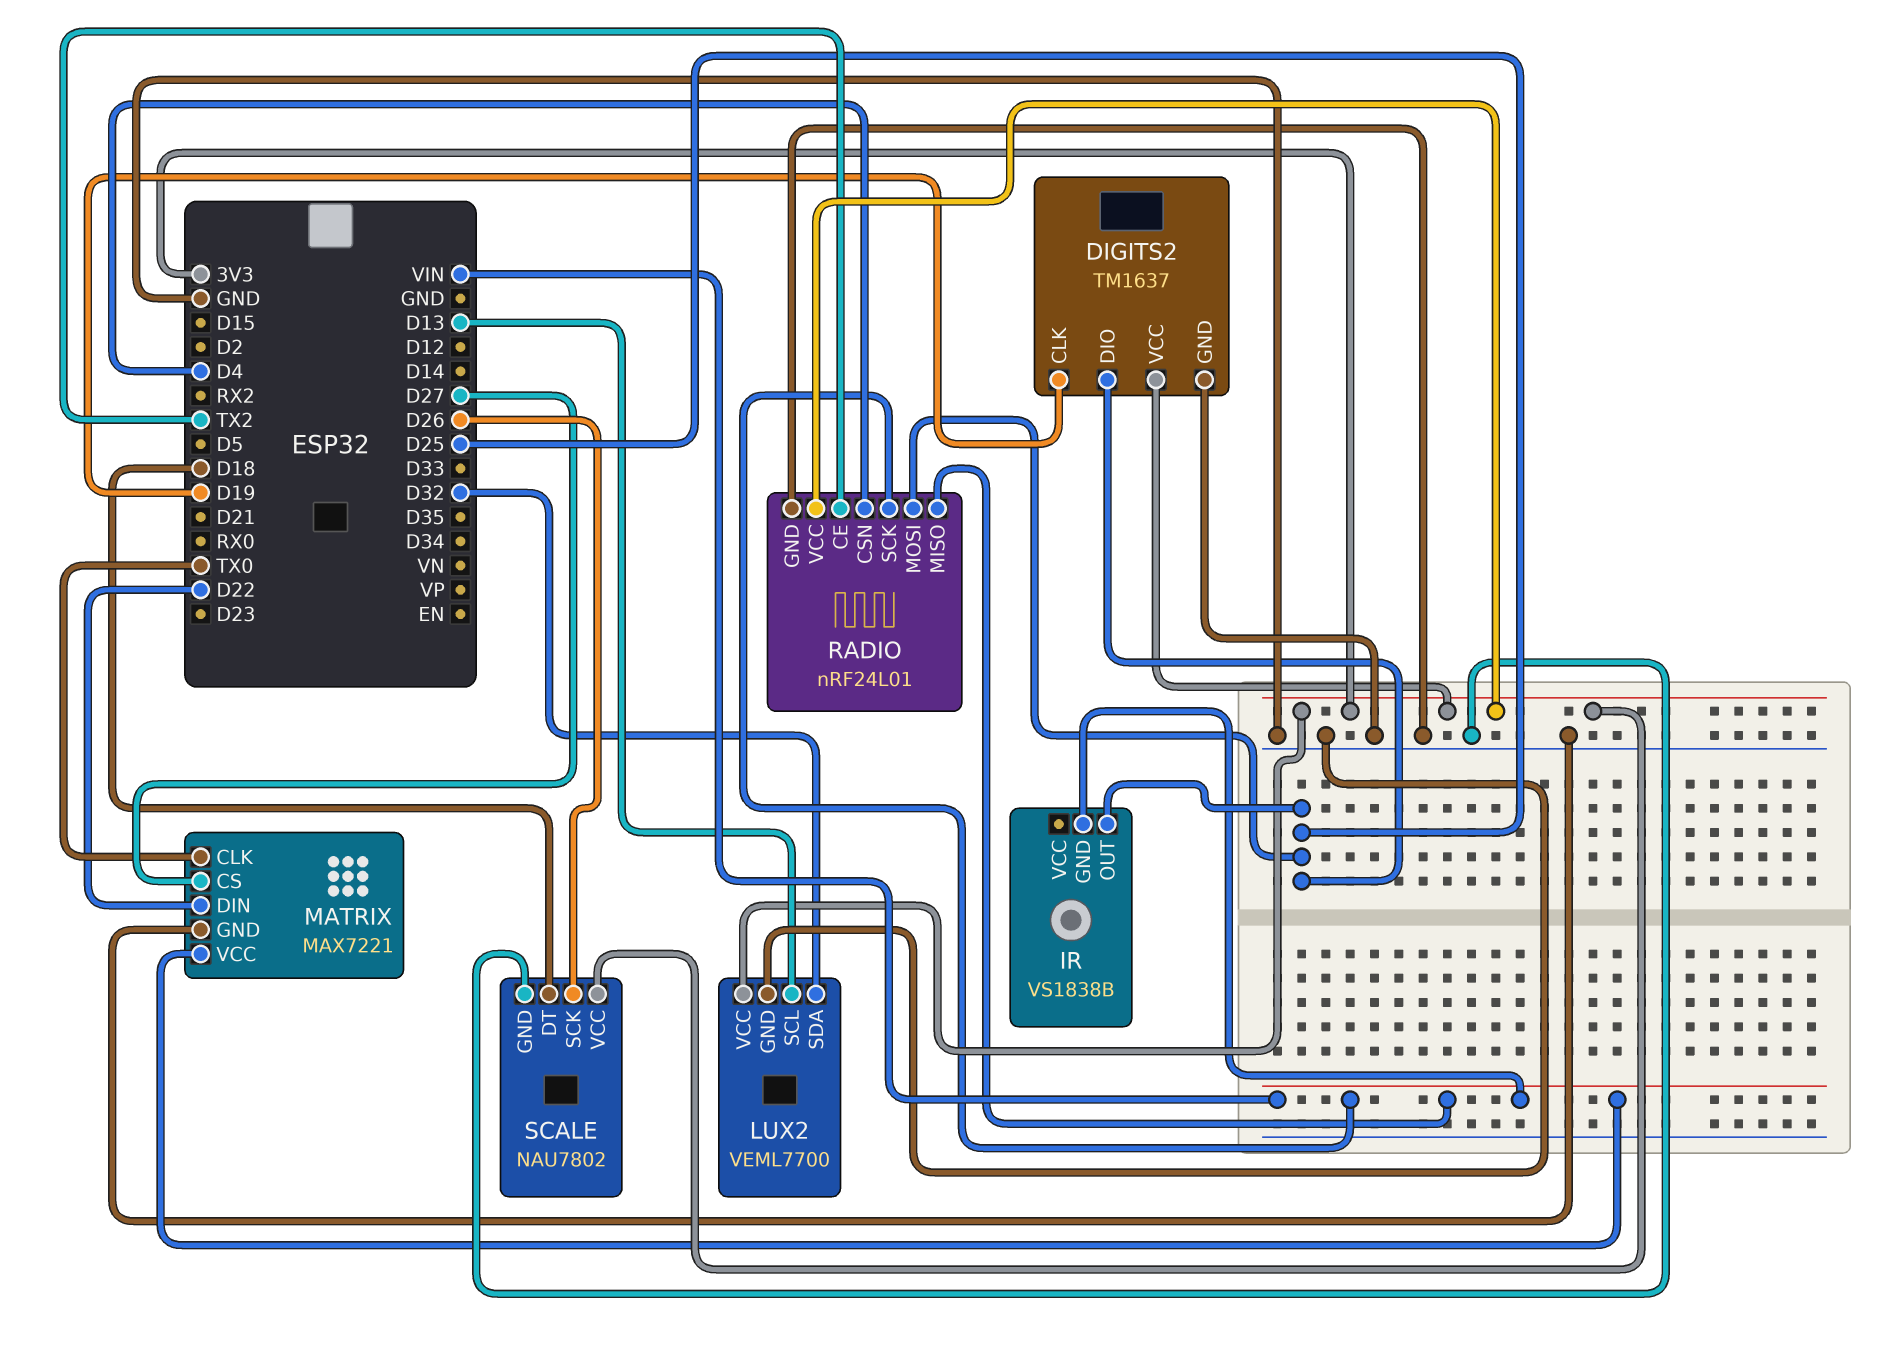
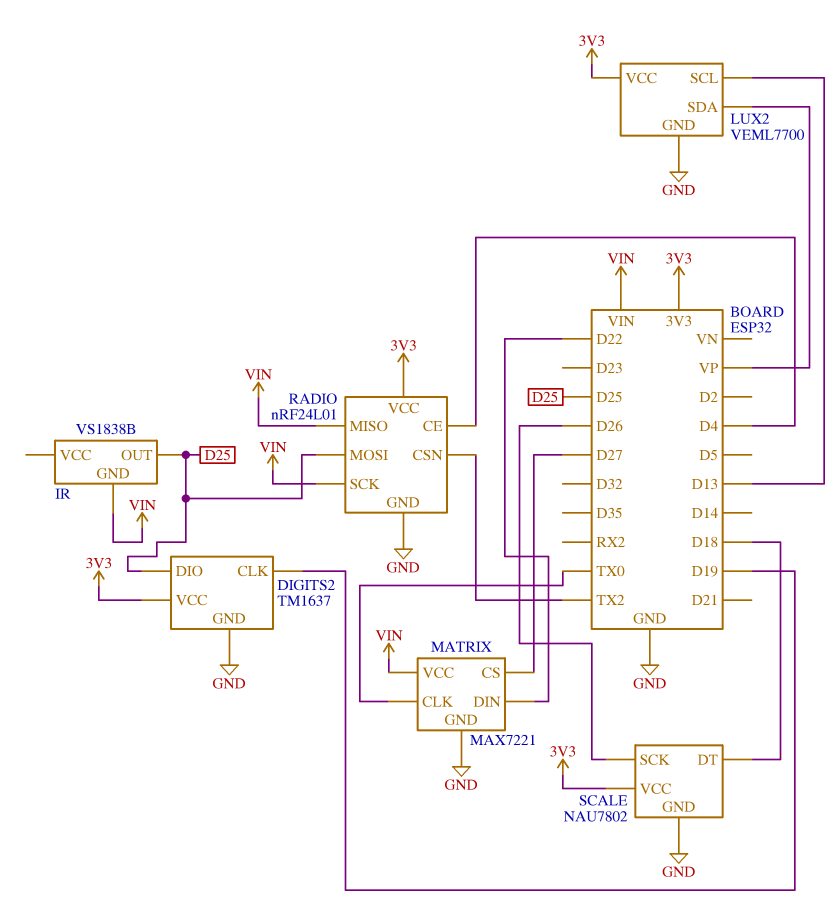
LUX2 pin SDA: D32 -> VP
RADIO pin CE: TX2 -> D4
RADIO pin CSN: D4 -> TX2

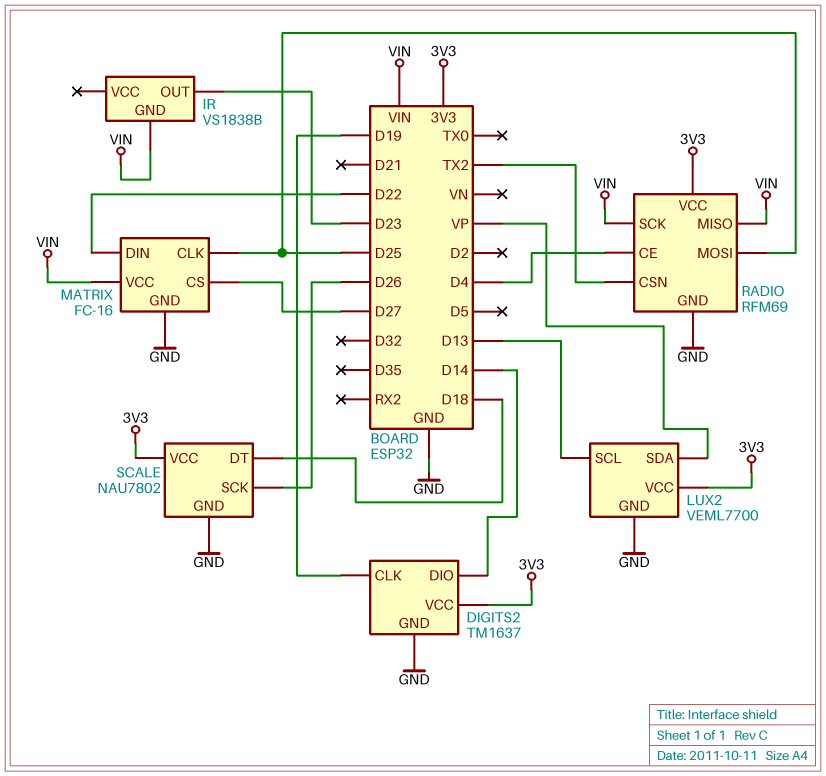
DIGITS2 pin DIO: D25 -> D14
IR pin OUT: D25 -> D23
MATRIX: MAX7221 -> FC-16
MATRIX pin CLK: TX0 -> D25
RADIO: nRF24L01 -> RFM69

